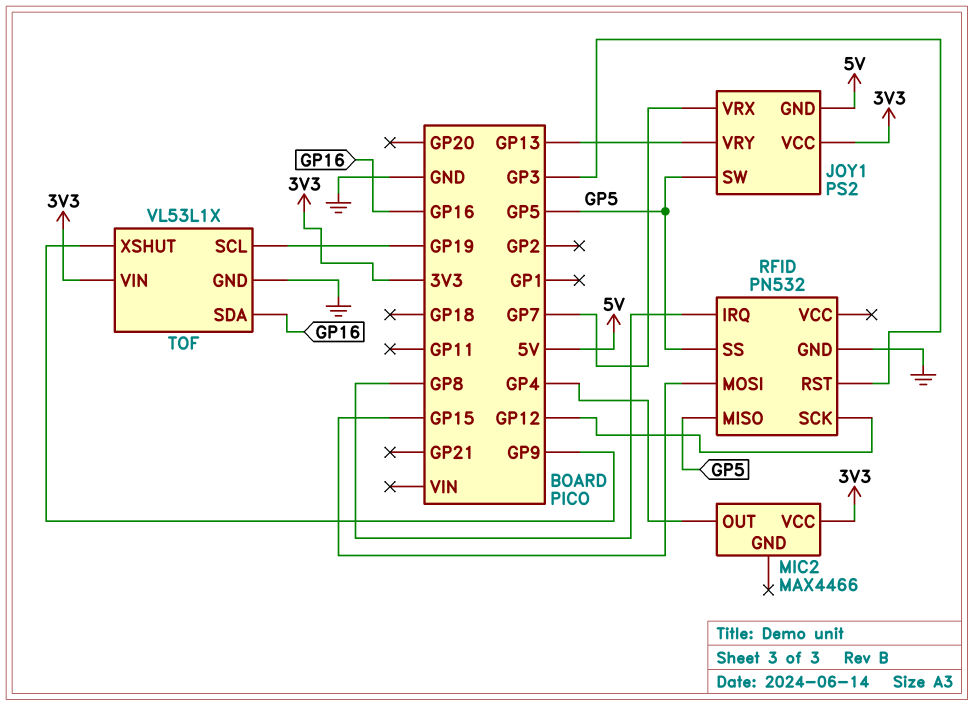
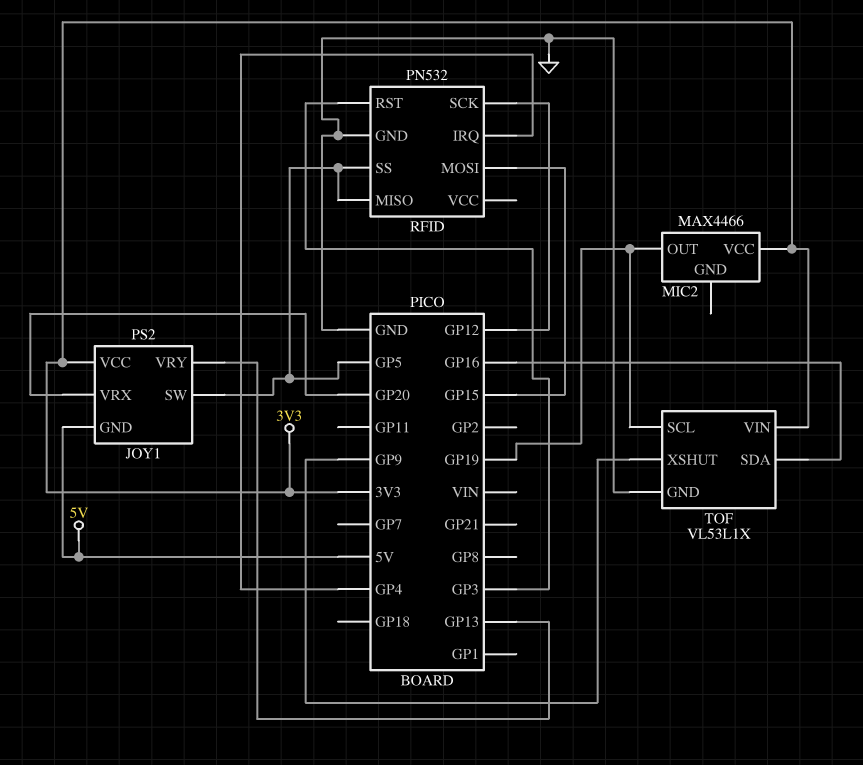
JOY1 pin VRX: GP7 -> GP20
MIC2 pin OUT: GP4 -> GP19
RFID pin IRQ: GP8 -> GP4

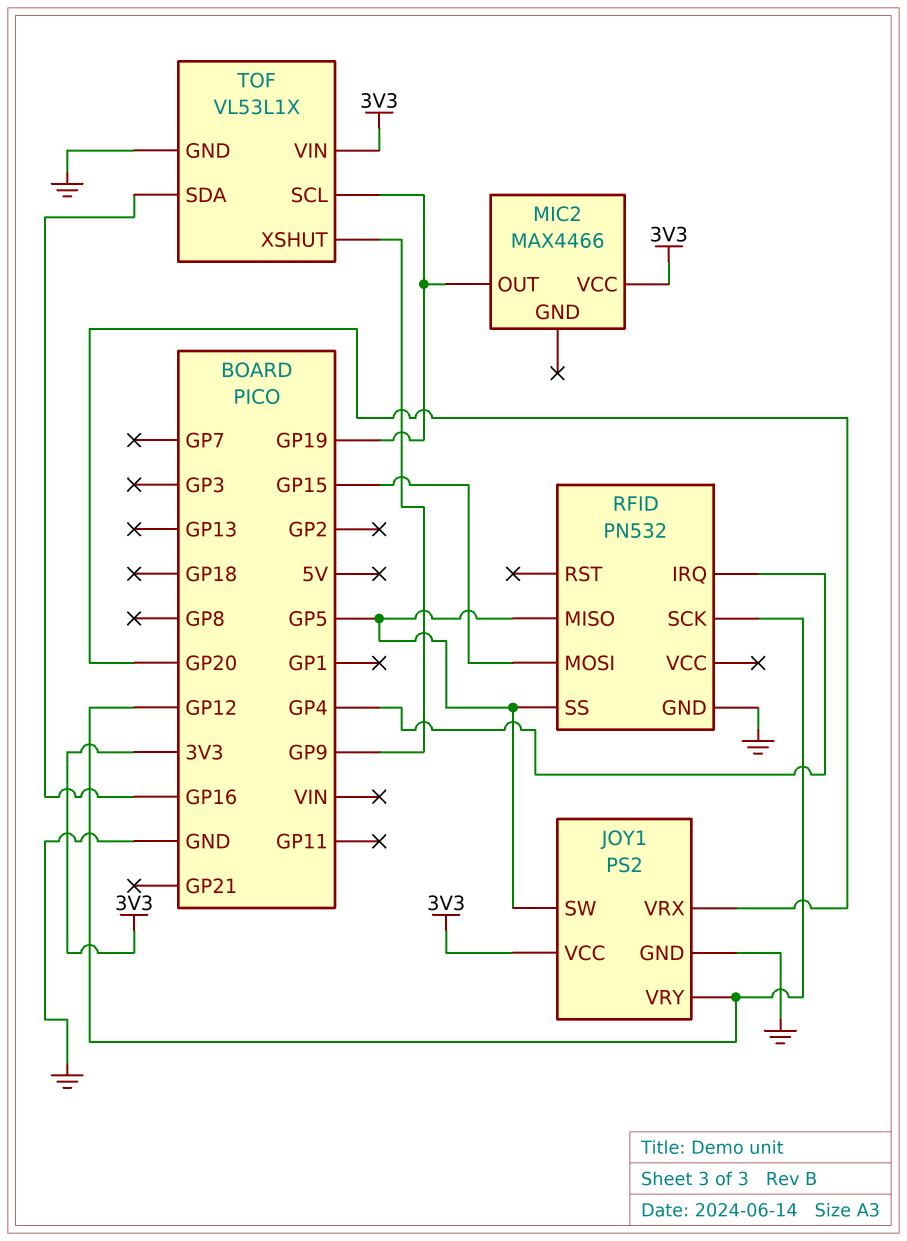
JOY1 pin GND: 5V -> GND
JOY1 pin VRY: GP13 -> GP12
RFID pin RST: GP3 -> none

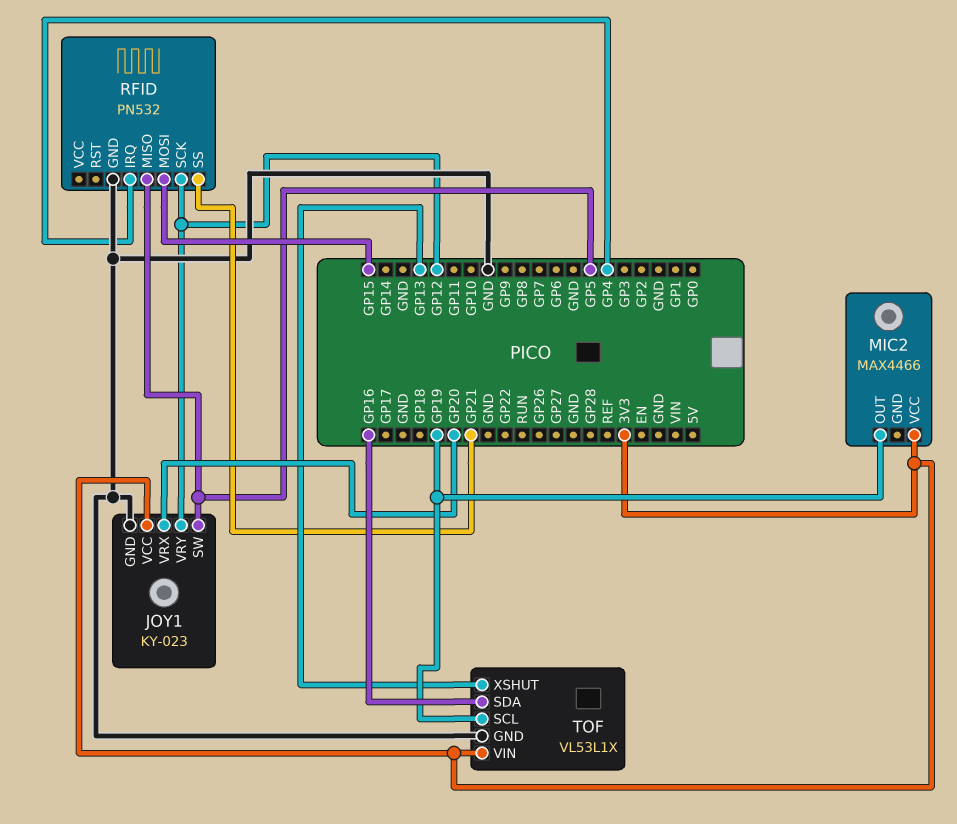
JOY1: PS2 -> KY-023
RFID pin SS: GP5 -> GP21
TOF pin XSHUT: GP9 -> GP13

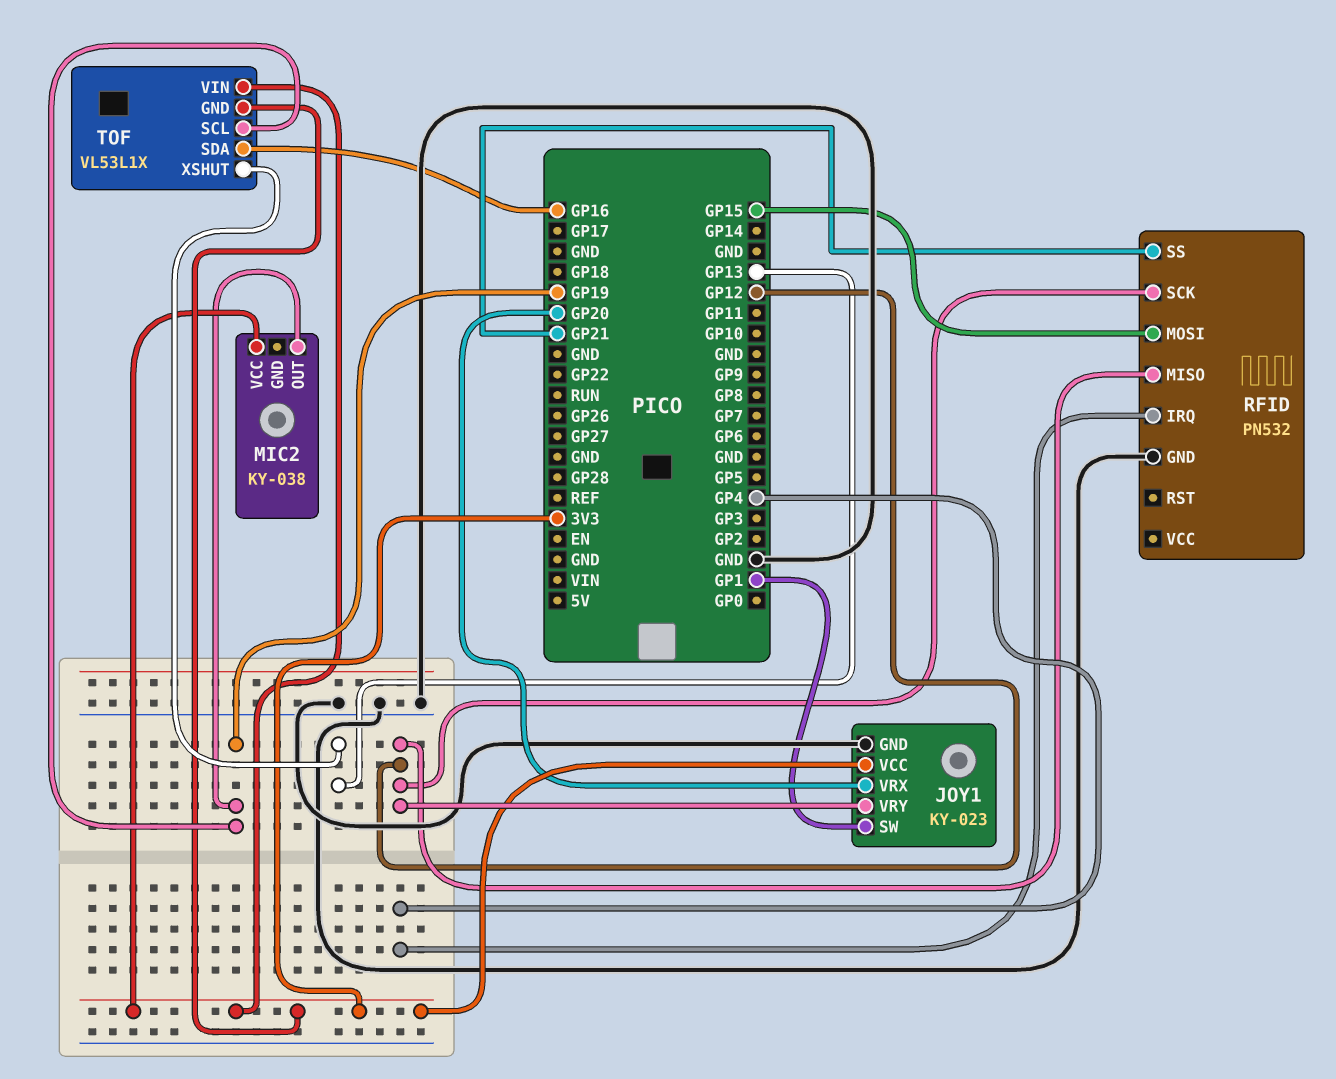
JOY1 pin SW: GP5 -> GP1
MIC2: MAX4466 -> KY-038
RFID pin MISO: GP5 -> GP12
TOF pin GND: GND -> 3V3

